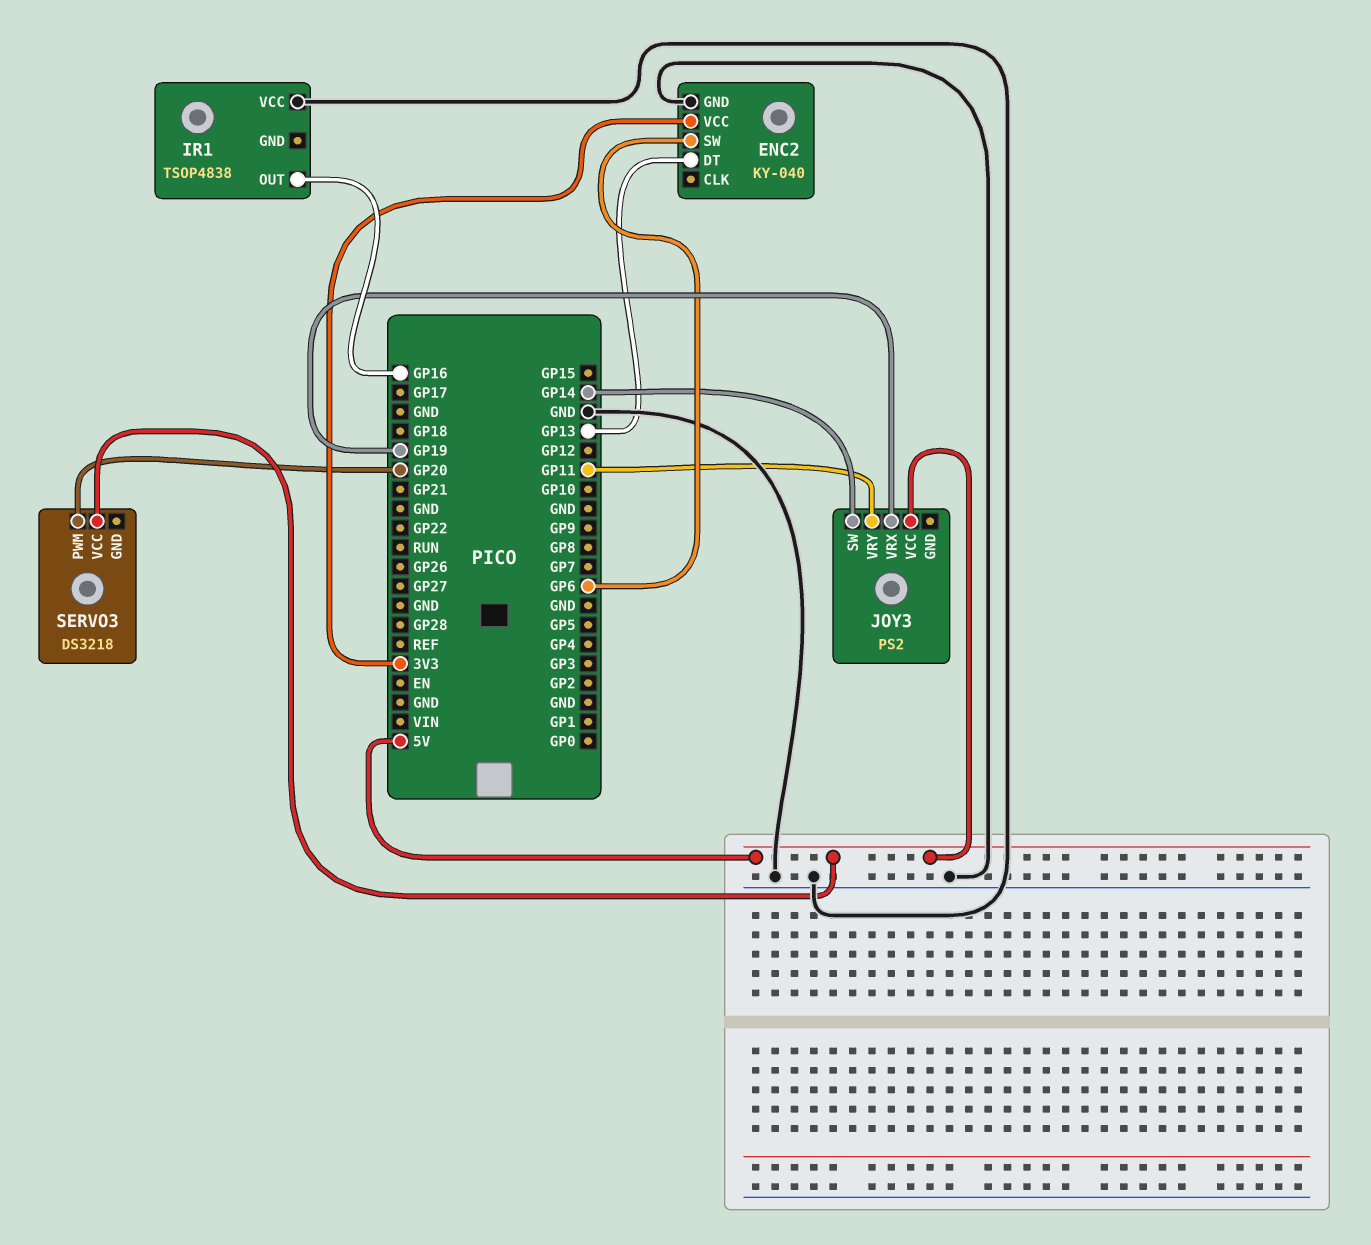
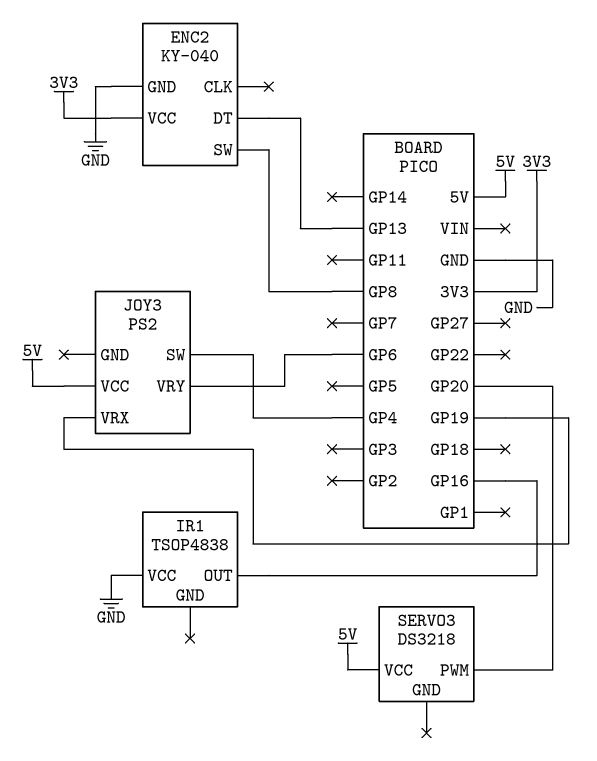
ENC2 pin SW: GP6 -> GP8
JOY3 pin SW: GP14 -> GP4
JOY3 pin VRY: GP11 -> GP6

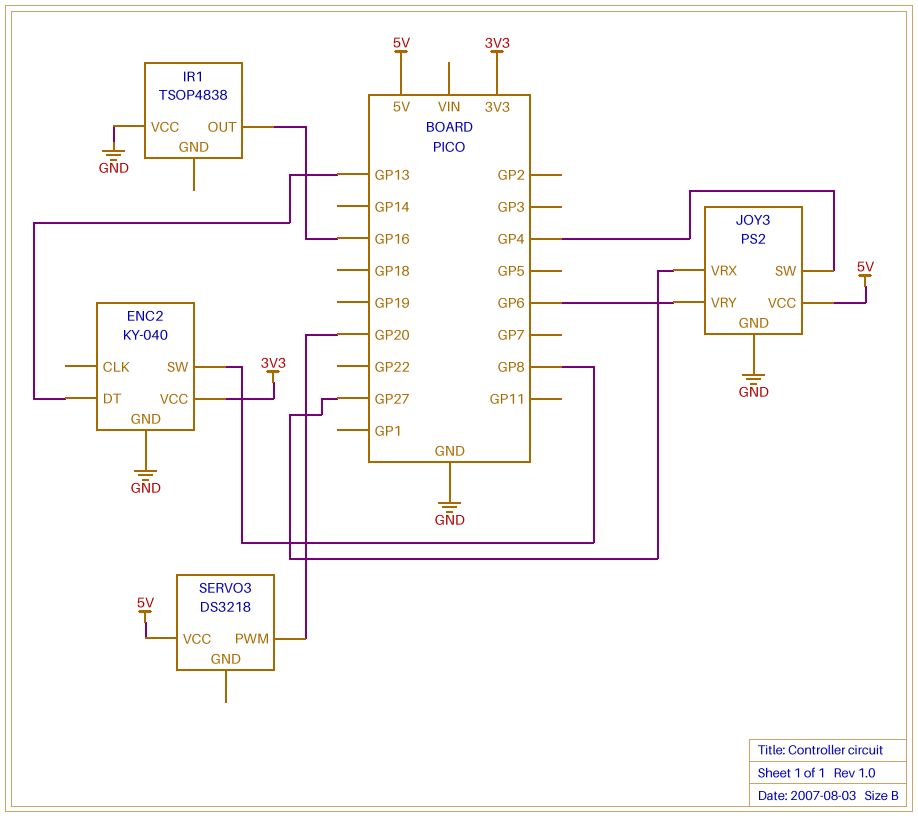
JOY3 pin GND: none -> GND
JOY3 pin VRX: GP19 -> GP27

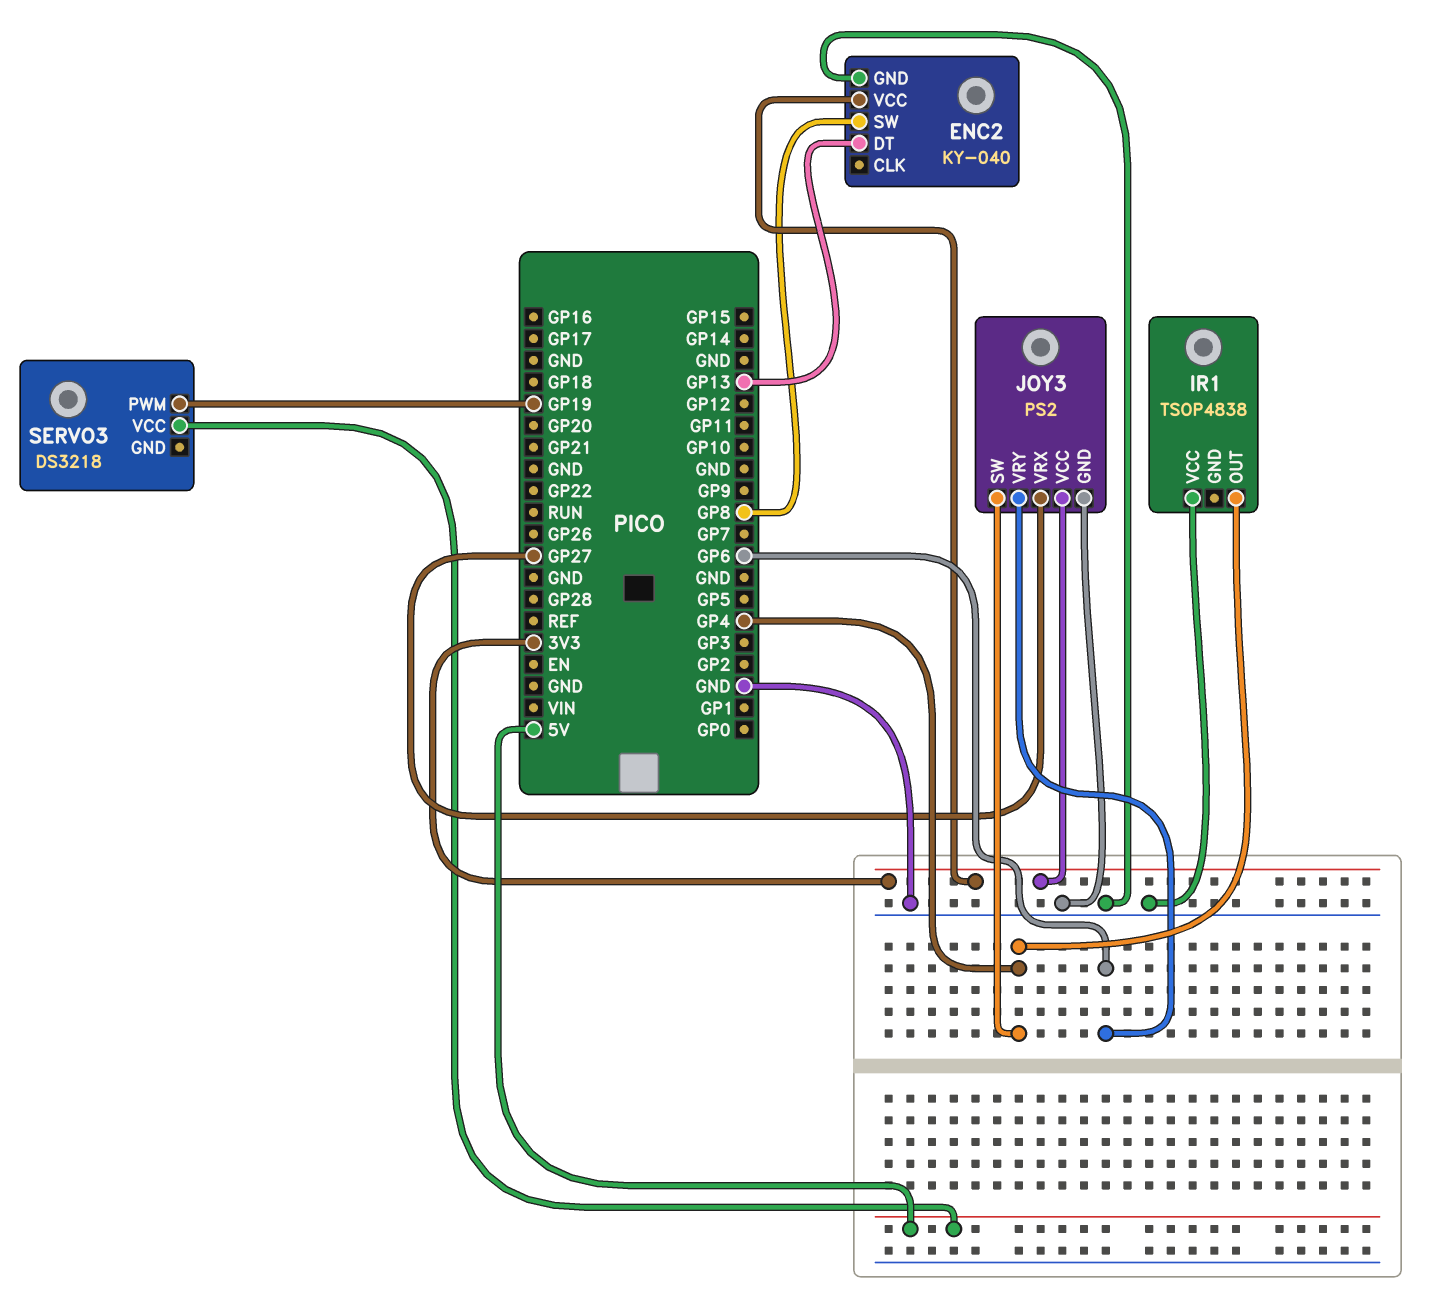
IR1 pin OUT: GP16 -> GP4
JOY3 pin VCC: 5V -> 3V3
SERVO3 pin PWM: GP20 -> GP19

